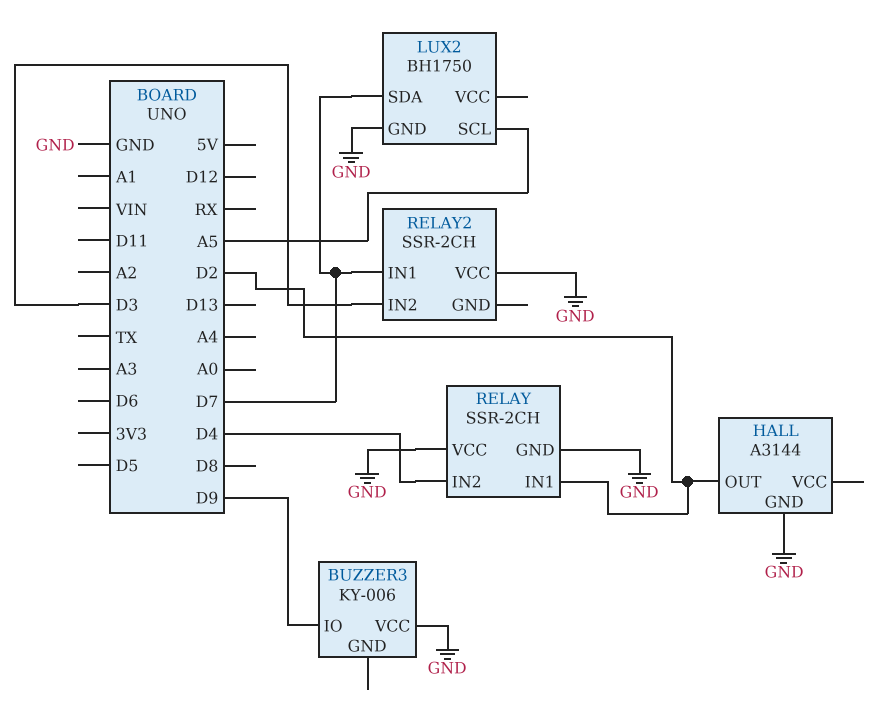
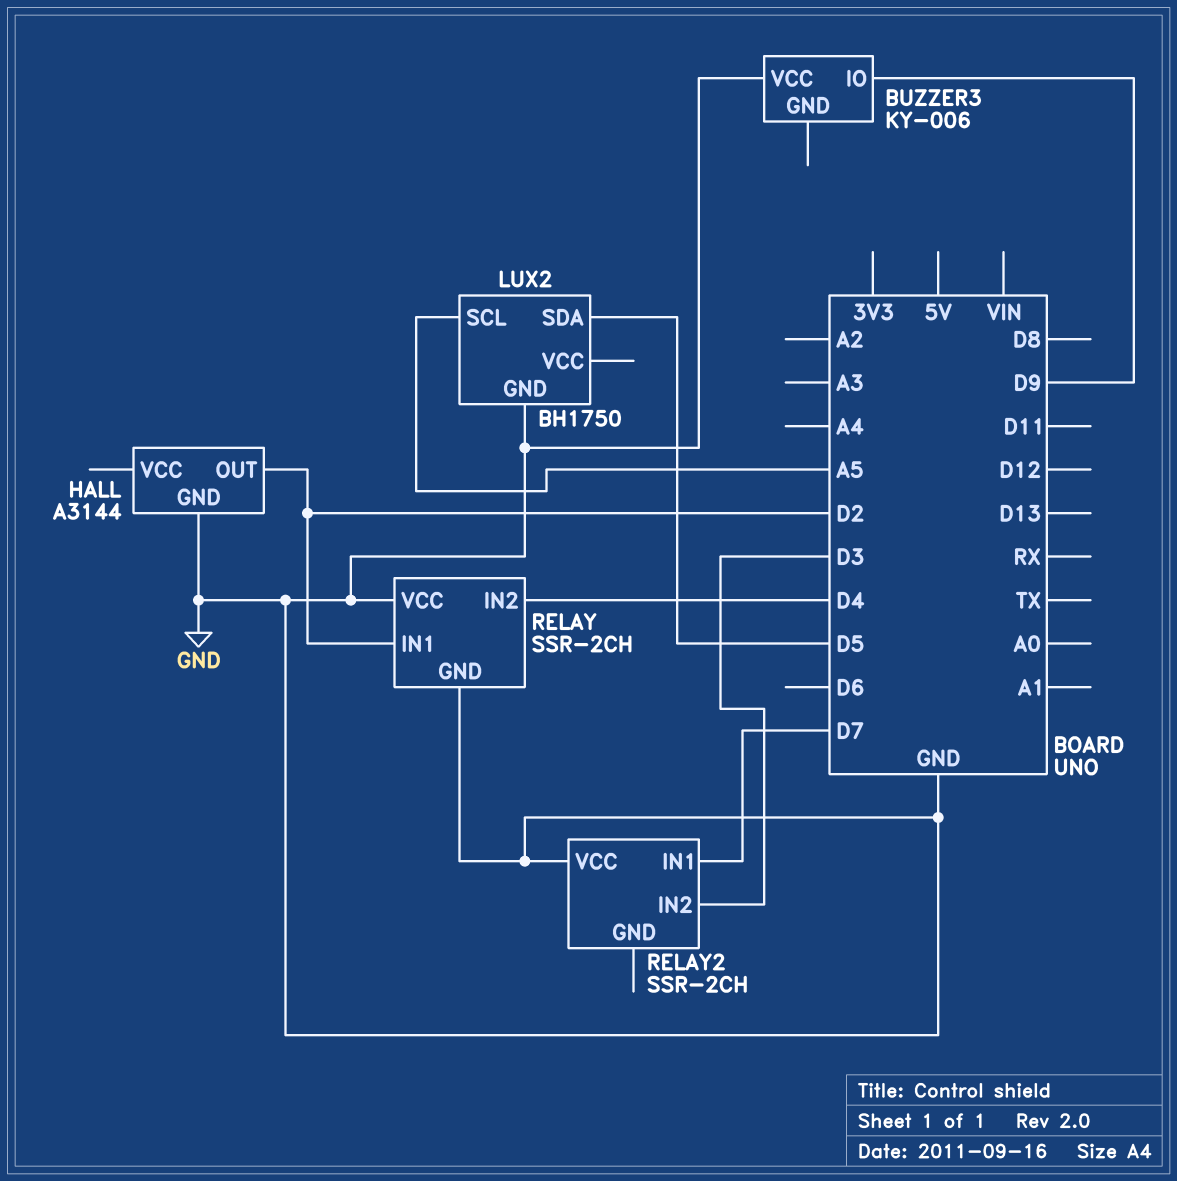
LUX2 pin SDA: D7 -> D5

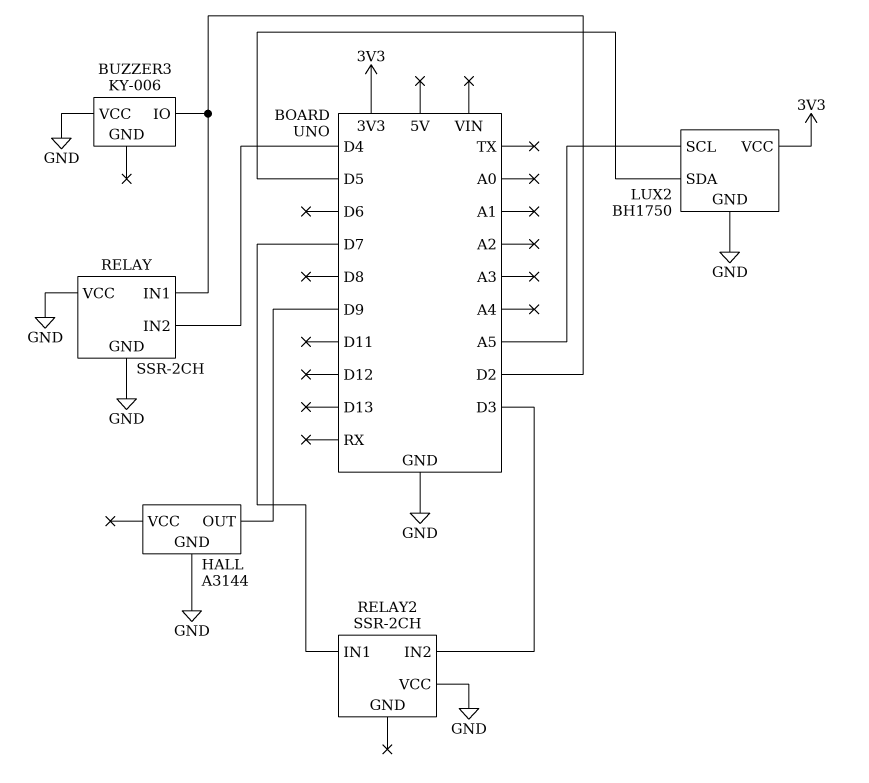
BUZZER3 pin IO: D9 -> D2
HALL pin OUT: D2 -> D9
LUX2 pin VCC: none -> 3V3

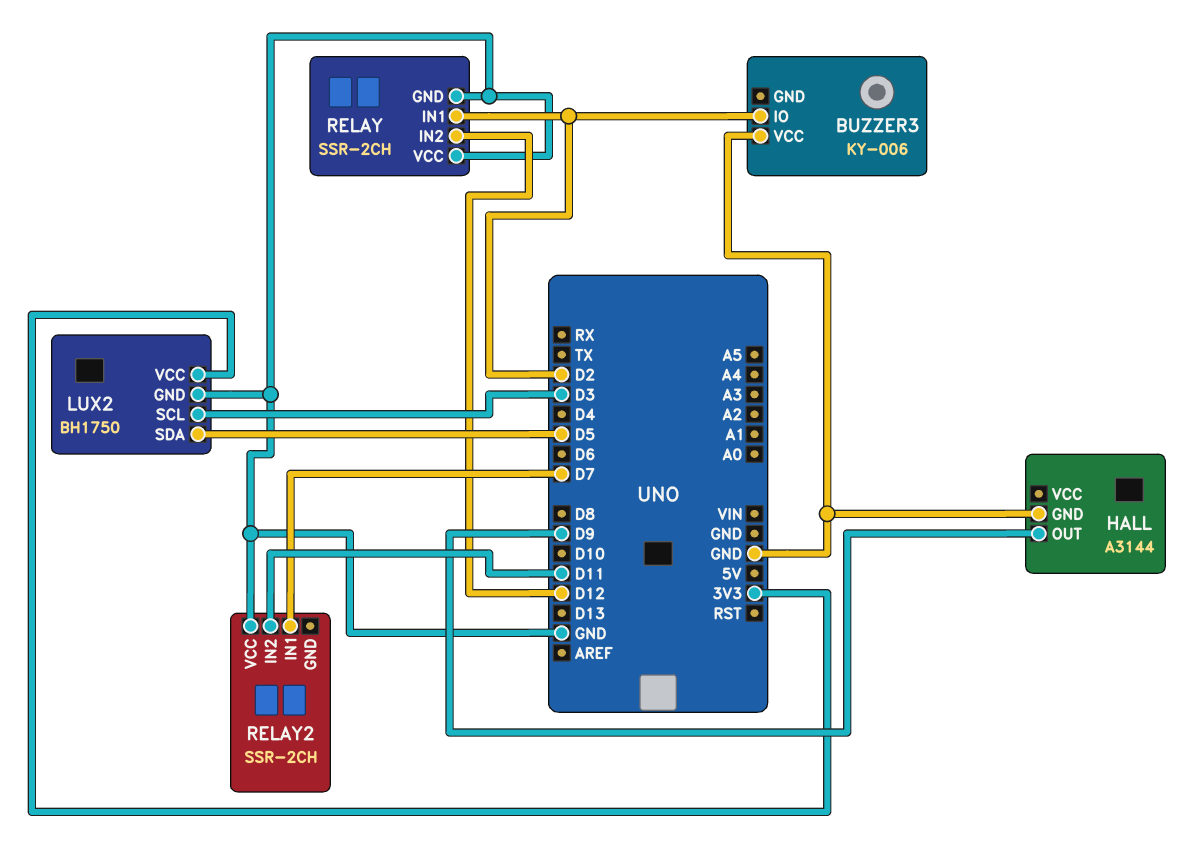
LUX2 pin SCL: A5 -> D3
RELAY pin IN2: D4 -> D12
RELAY2 pin IN2: D3 -> D11

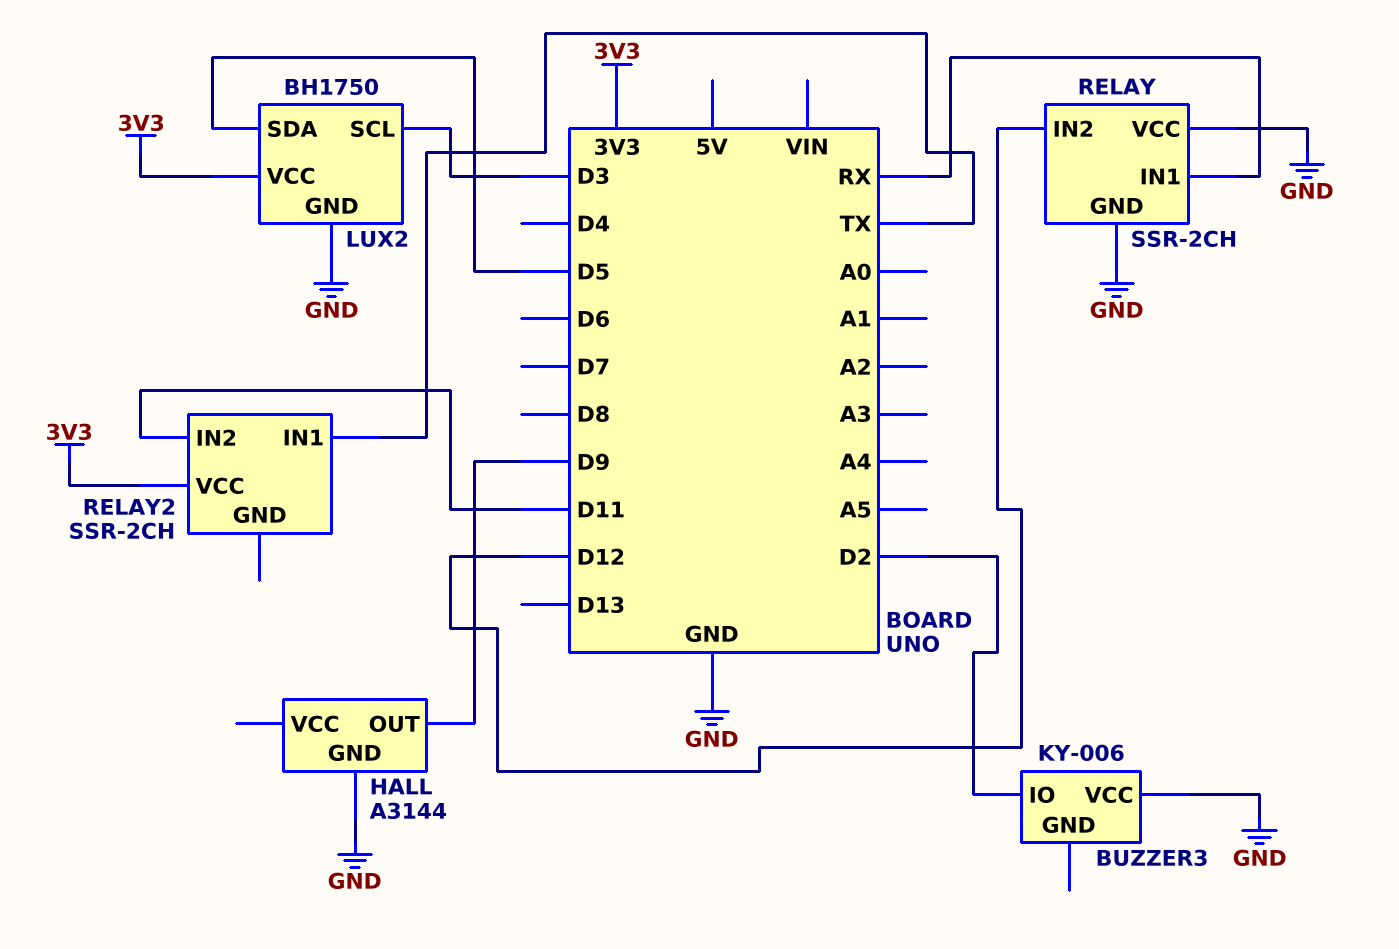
RELAY pin IN1: D2 -> RX
RELAY2 pin IN1: D7 -> TX
RELAY2 pin VCC: GND -> 3V3

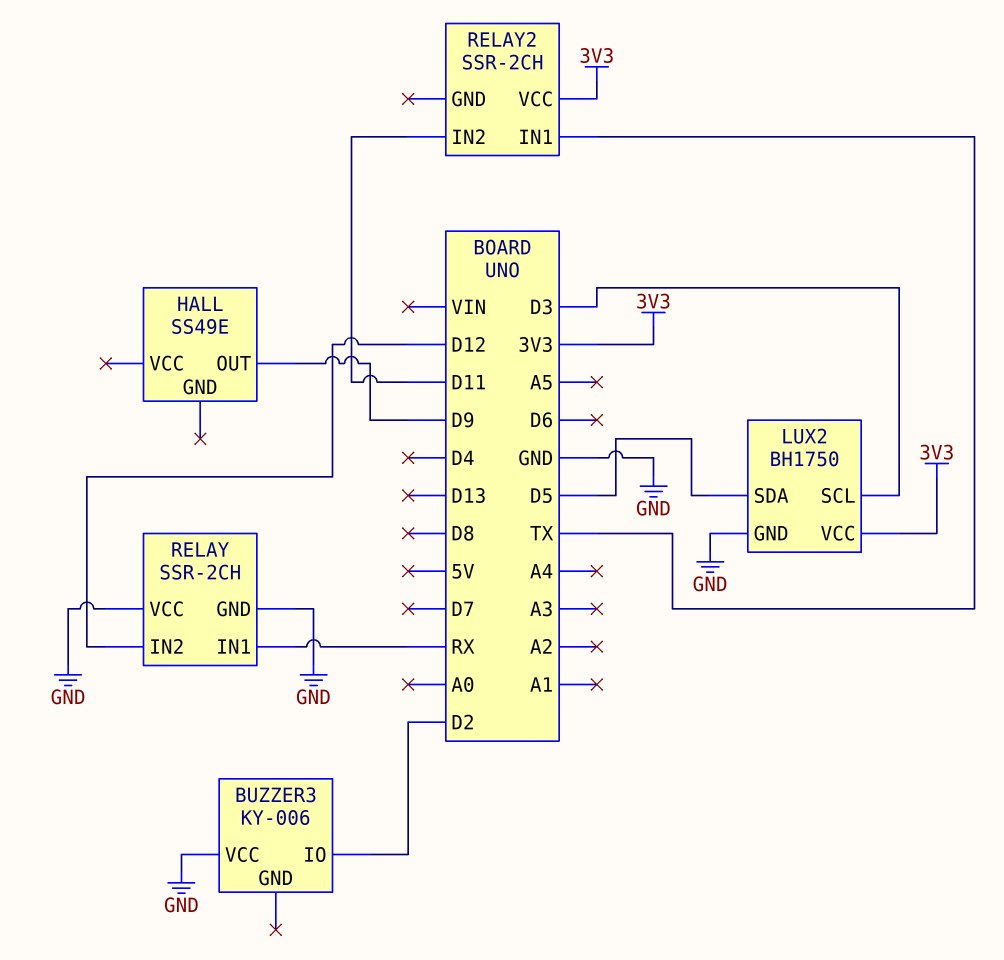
HALL: A3144 -> SS49E
HALL pin GND: GND -> none

